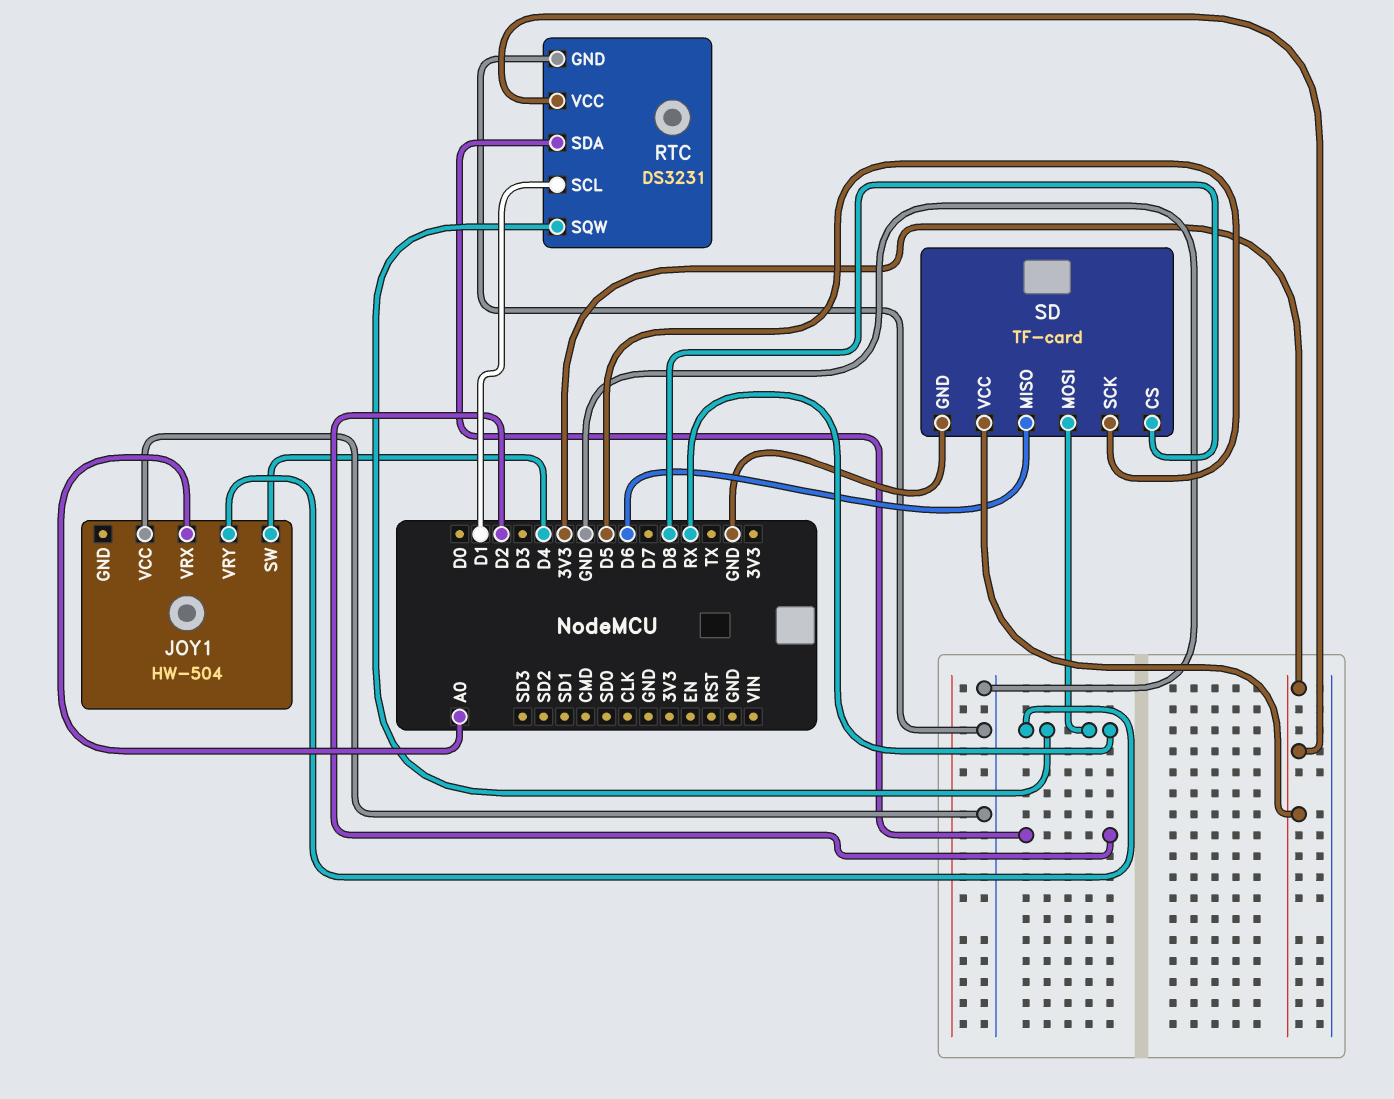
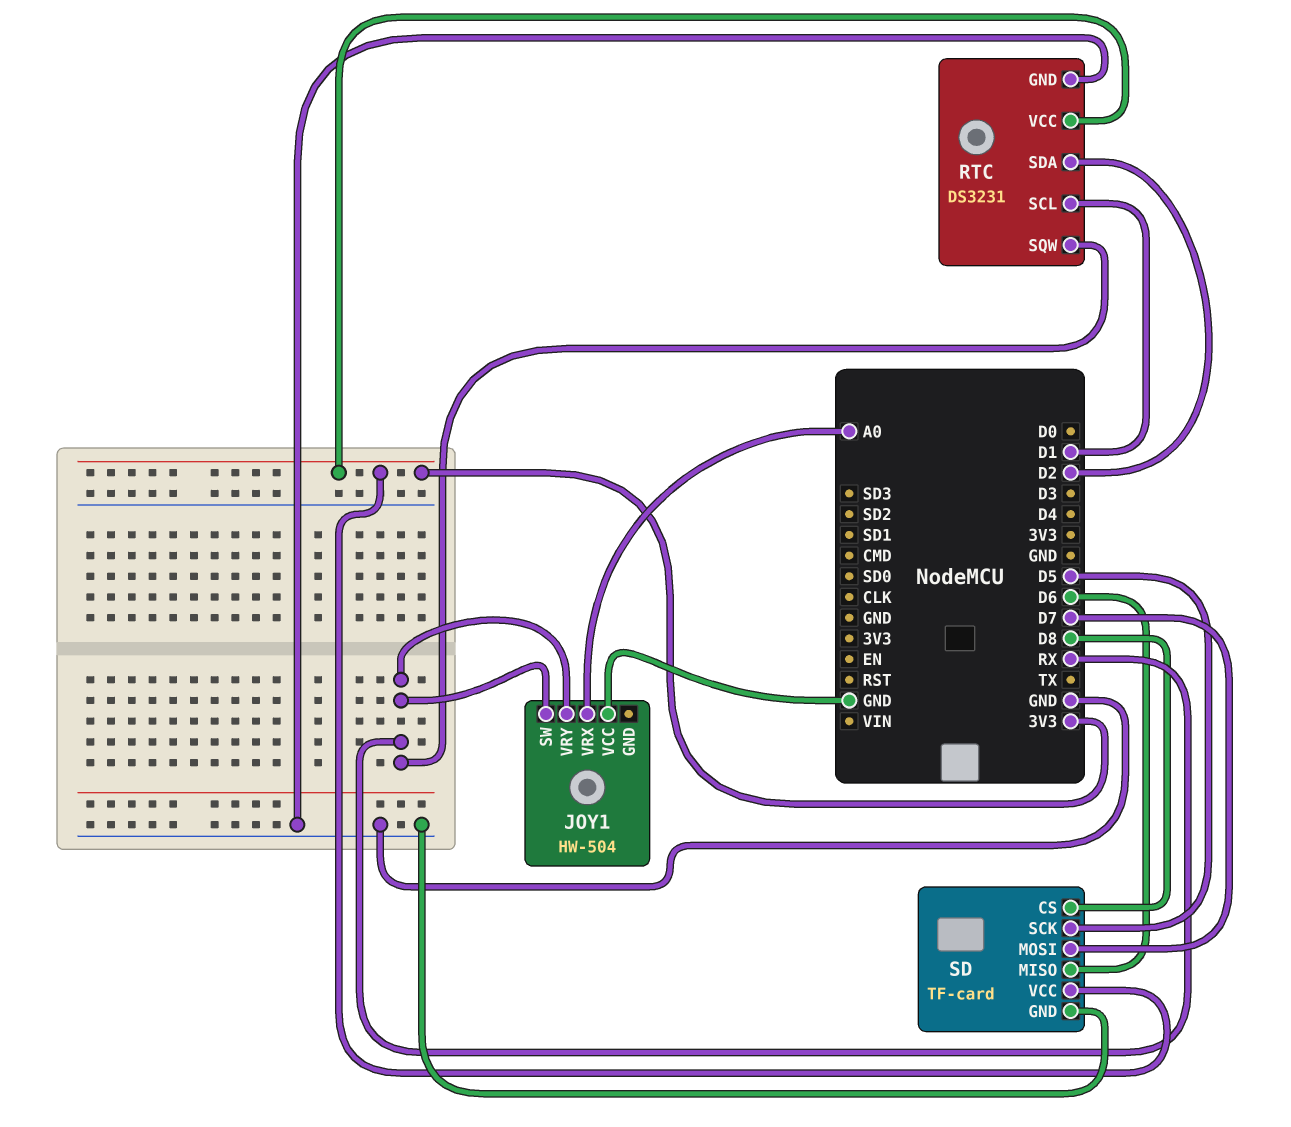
JOY1 pin SW: D4 -> RX
SD pin MOSI: RX -> D7

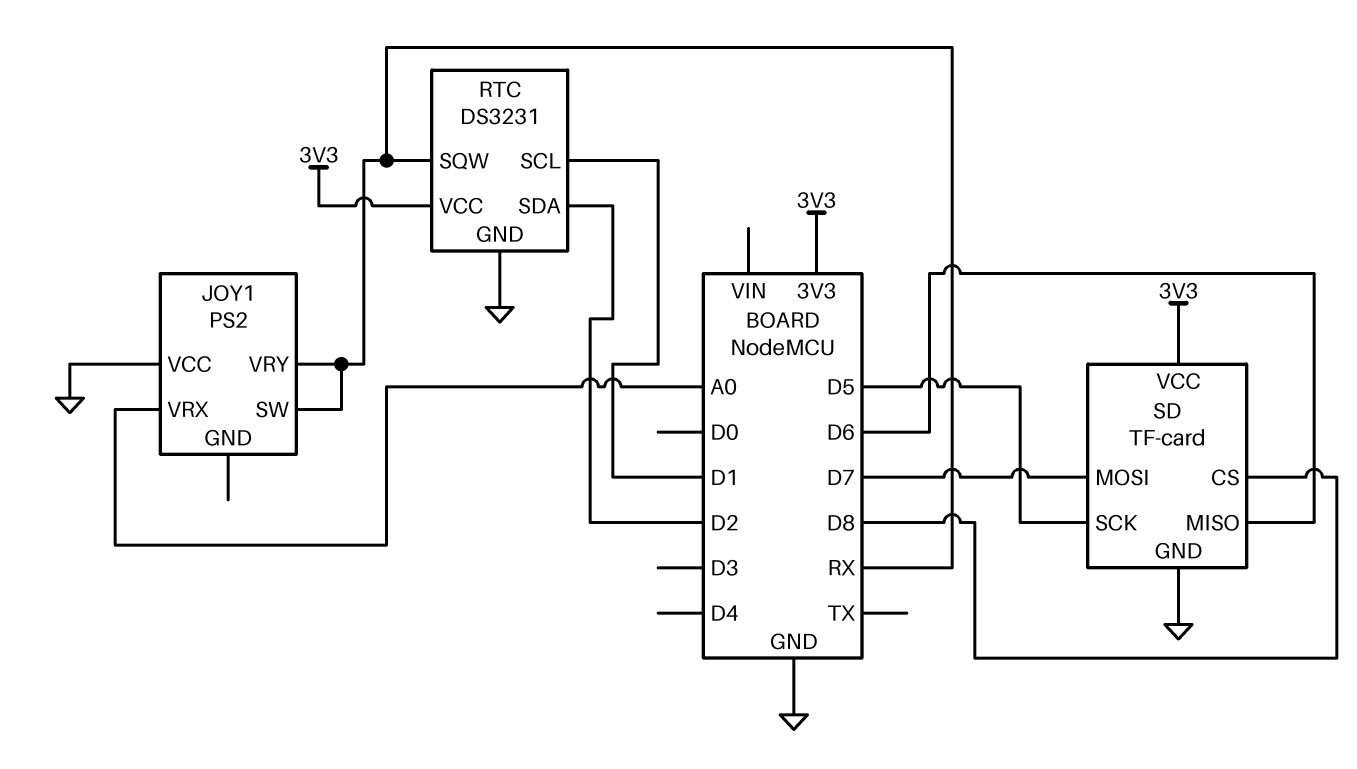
JOY1: HW-504 -> PS2

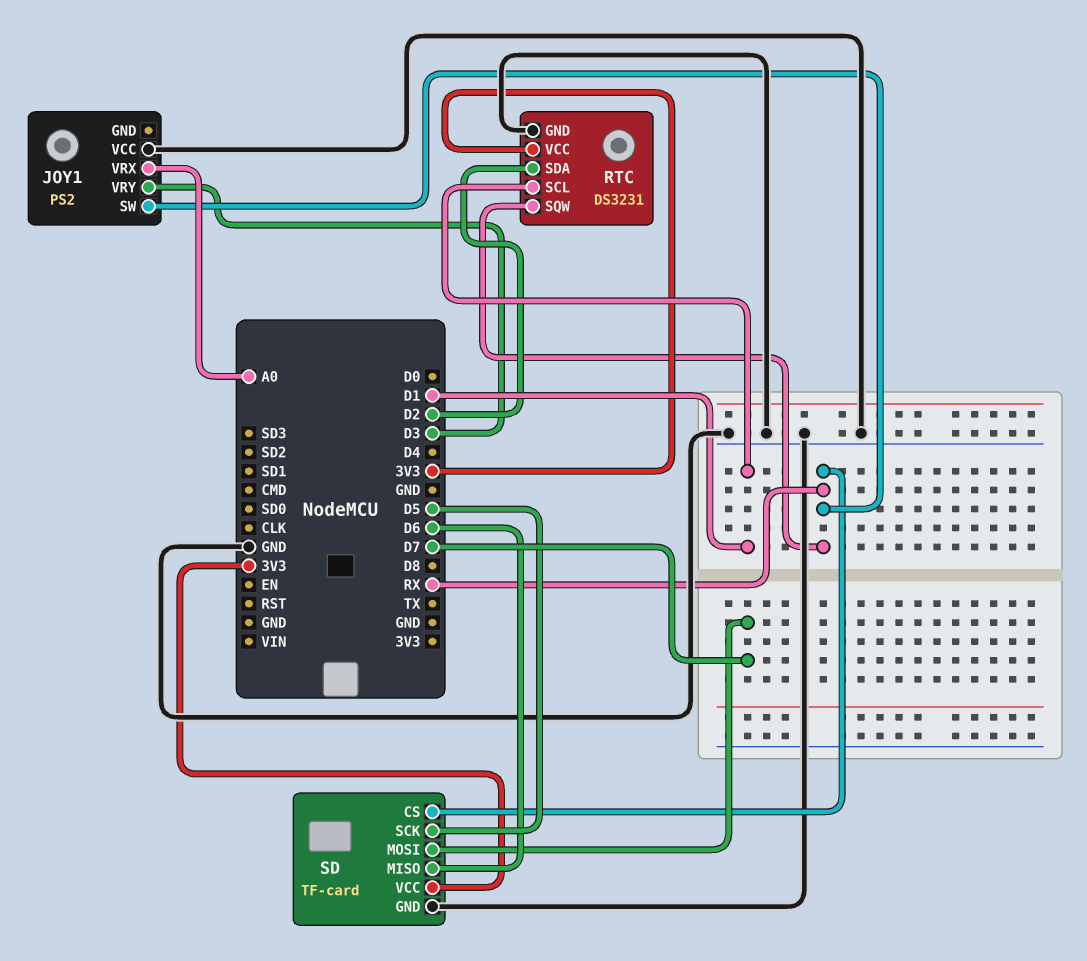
JOY1 pin VRY: RX -> D3
SD pin CS: D8 -> RX

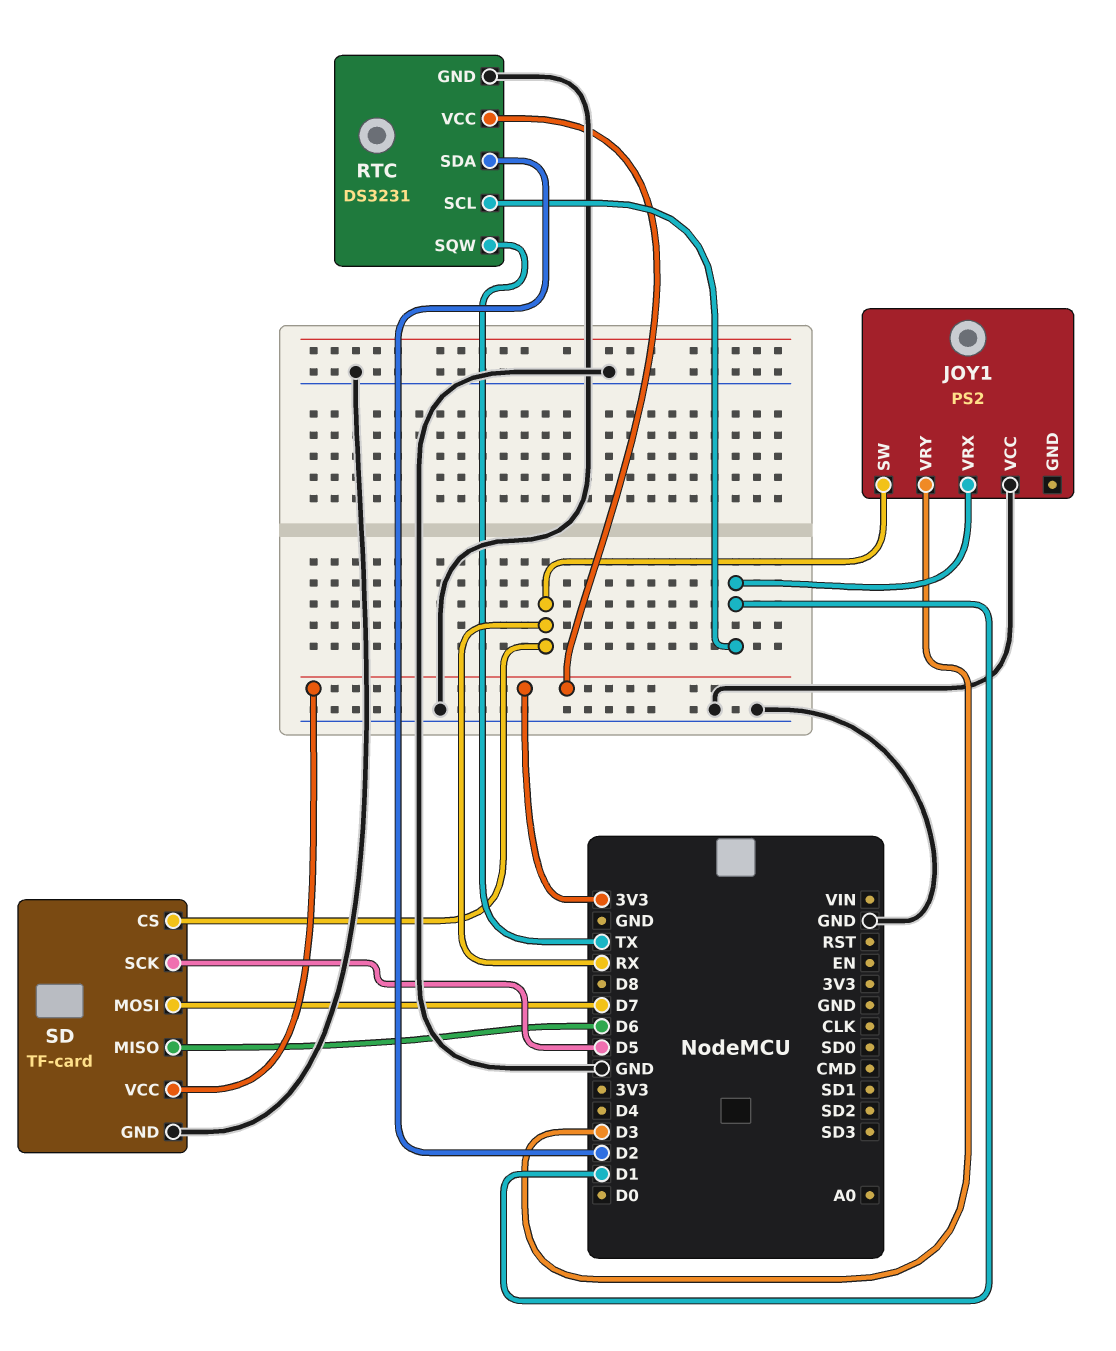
JOY1 pin VRX: A0 -> D1
RTC pin SQW: RX -> TX

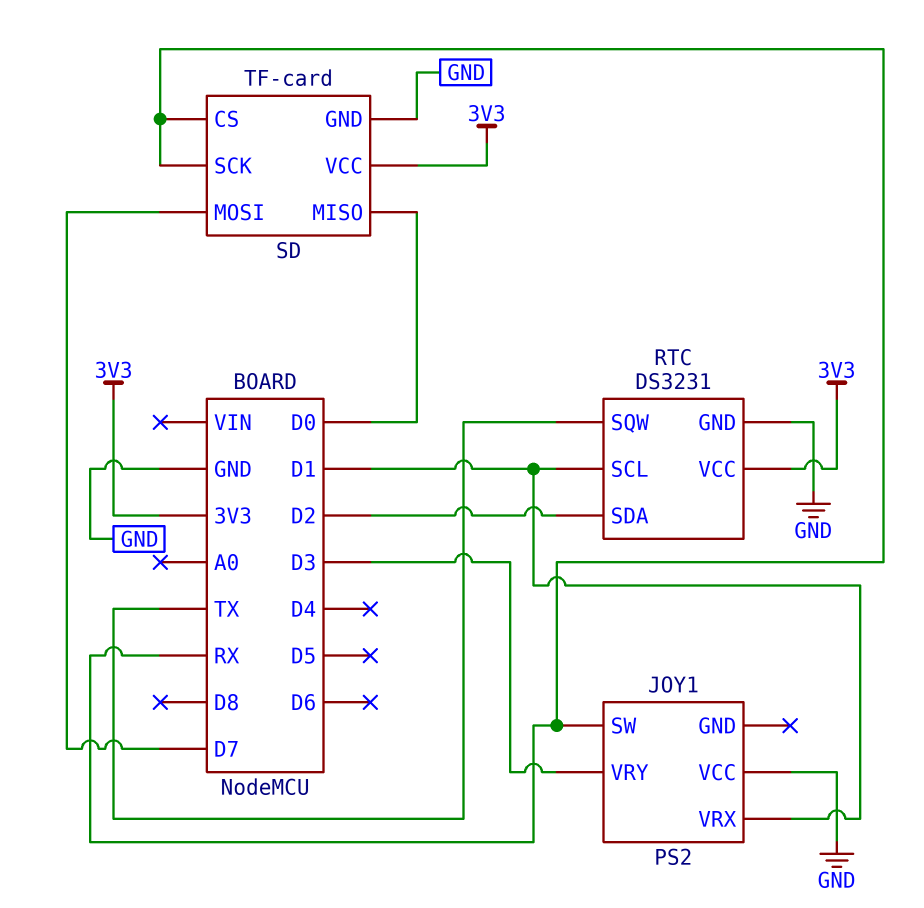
SD pin MISO: D6 -> D0
SD pin SCK: D5 -> RX

